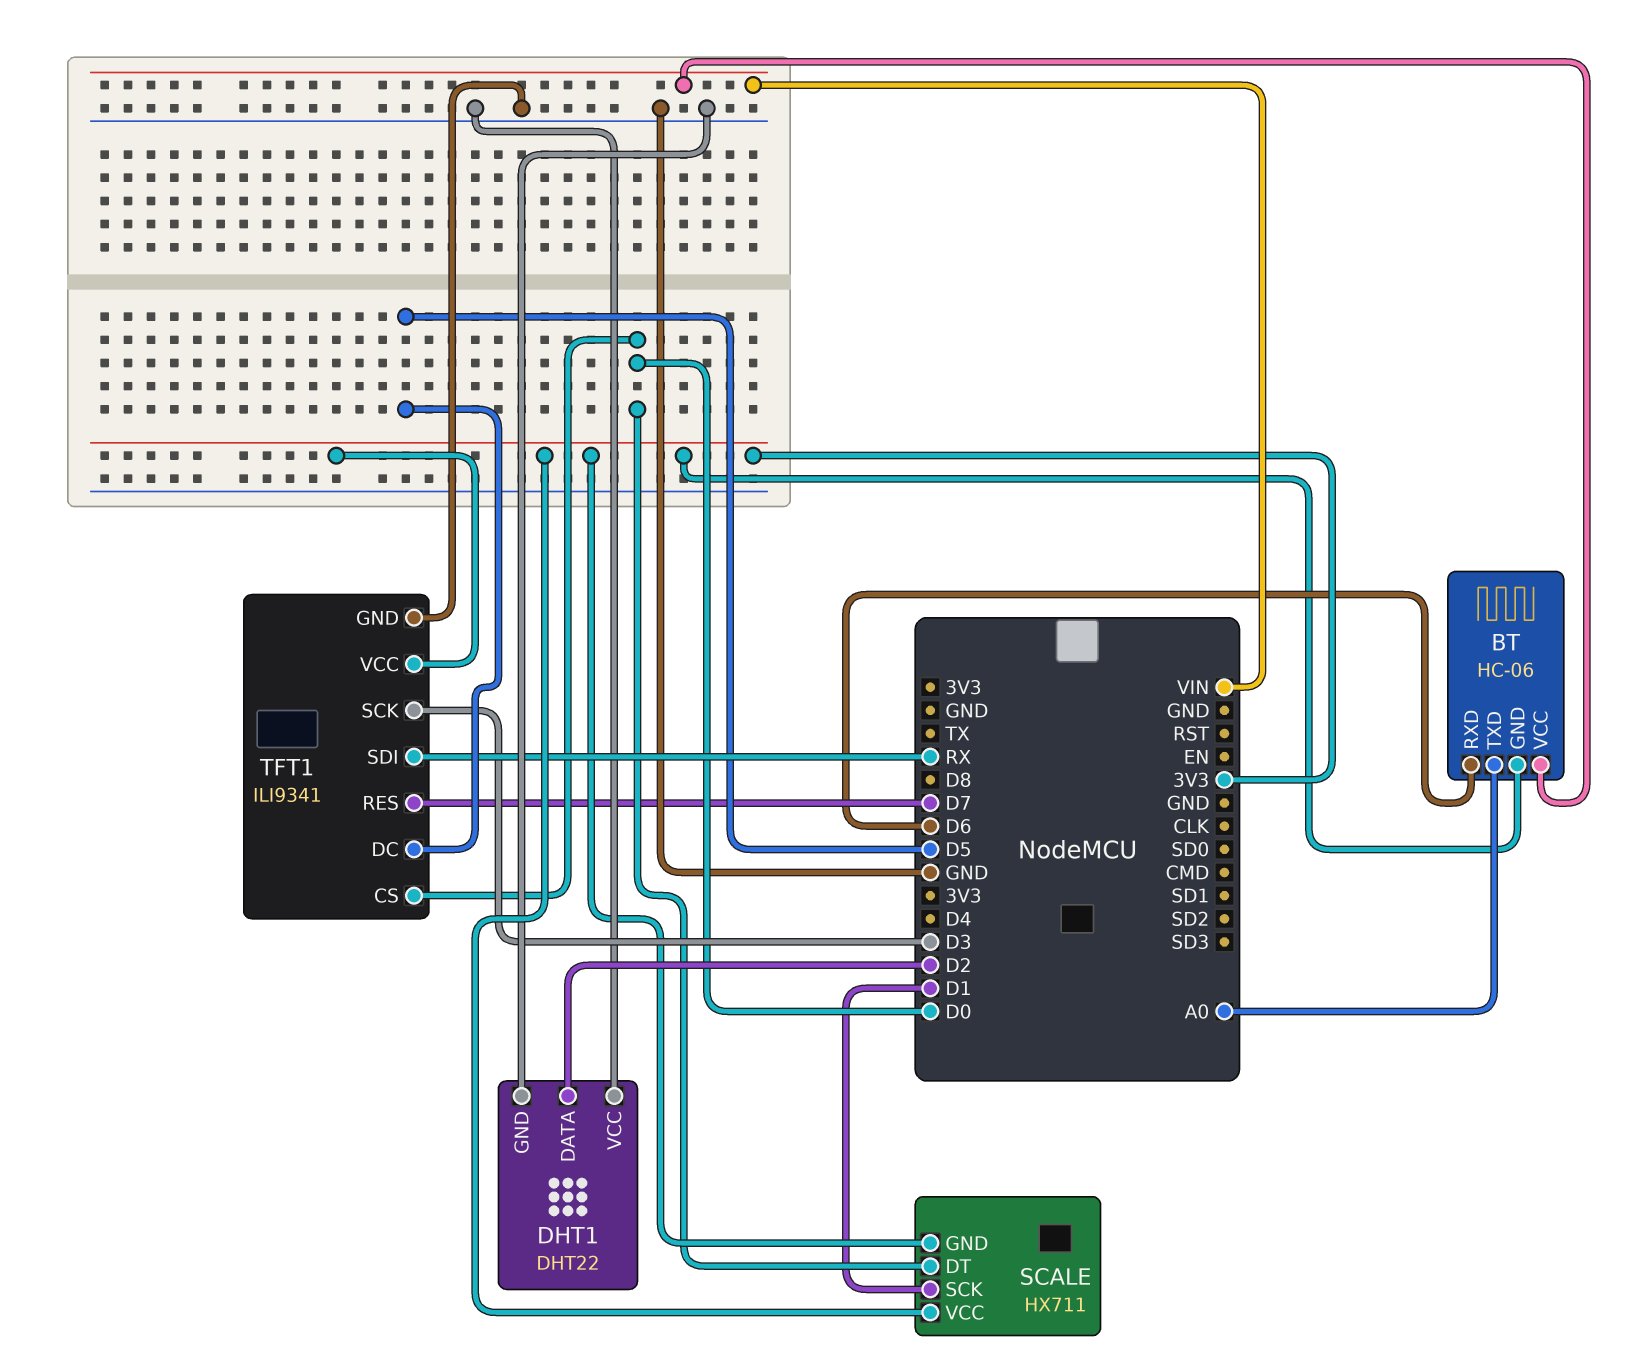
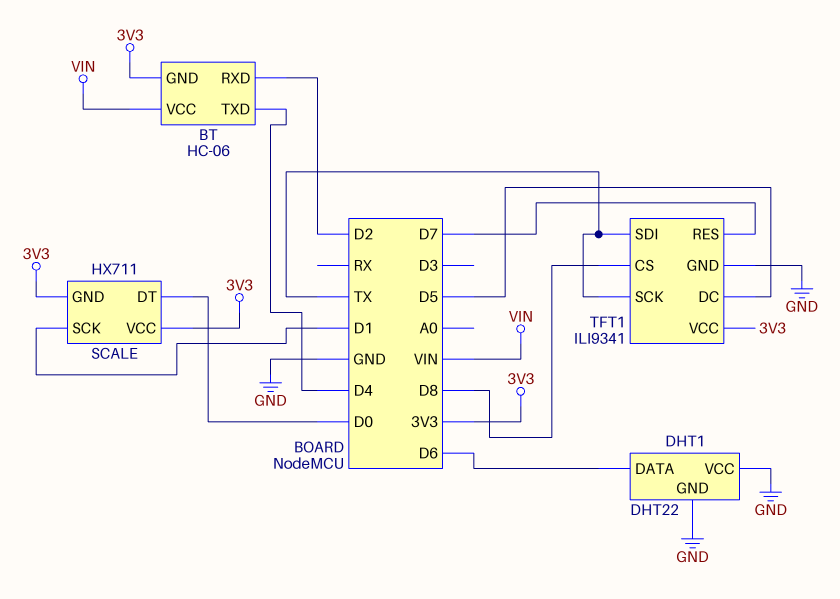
BT pin RXD: D6 -> D2
BT pin TXD: A0 -> D4
DHT1 pin DATA: D2 -> D6
TFT1 pin CS: D0 -> D8
TFT1 pin SCK: D3 -> TX
TFT1 pin SDI: RX -> TX

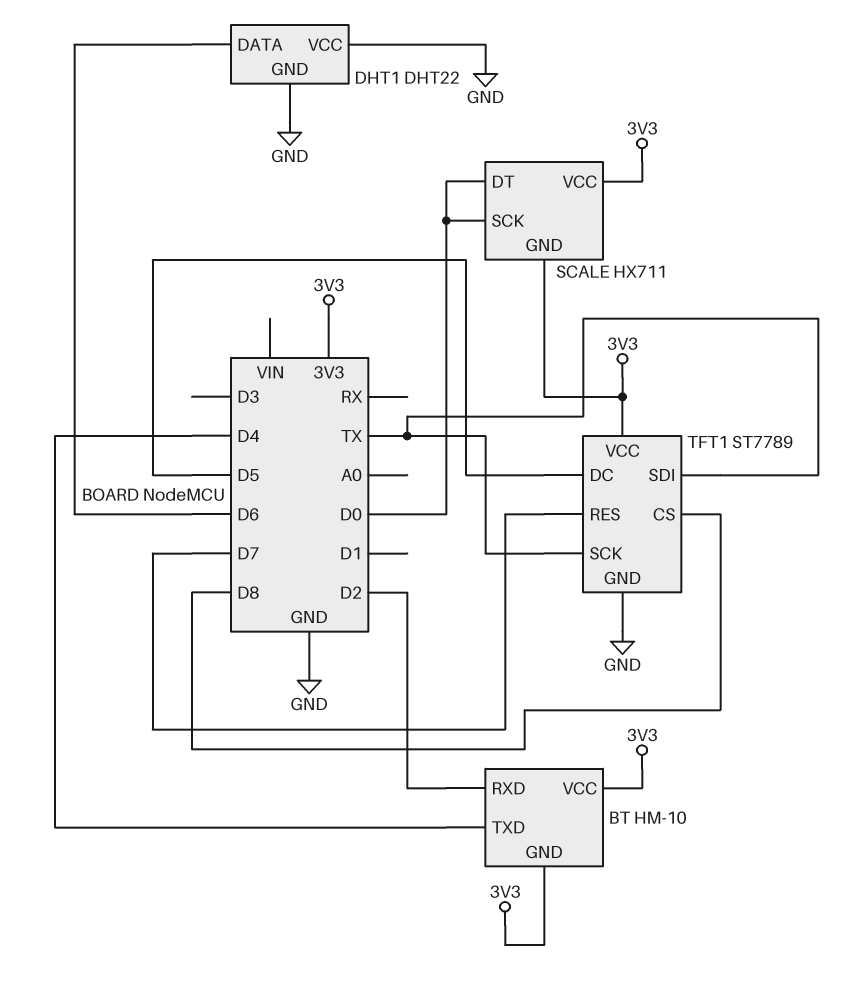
BT: HC-06 -> HM-10
BT pin VCC: VIN -> 3V3
SCALE pin SCK: D1 -> D0
TFT1: ILI9341 -> ST7789

